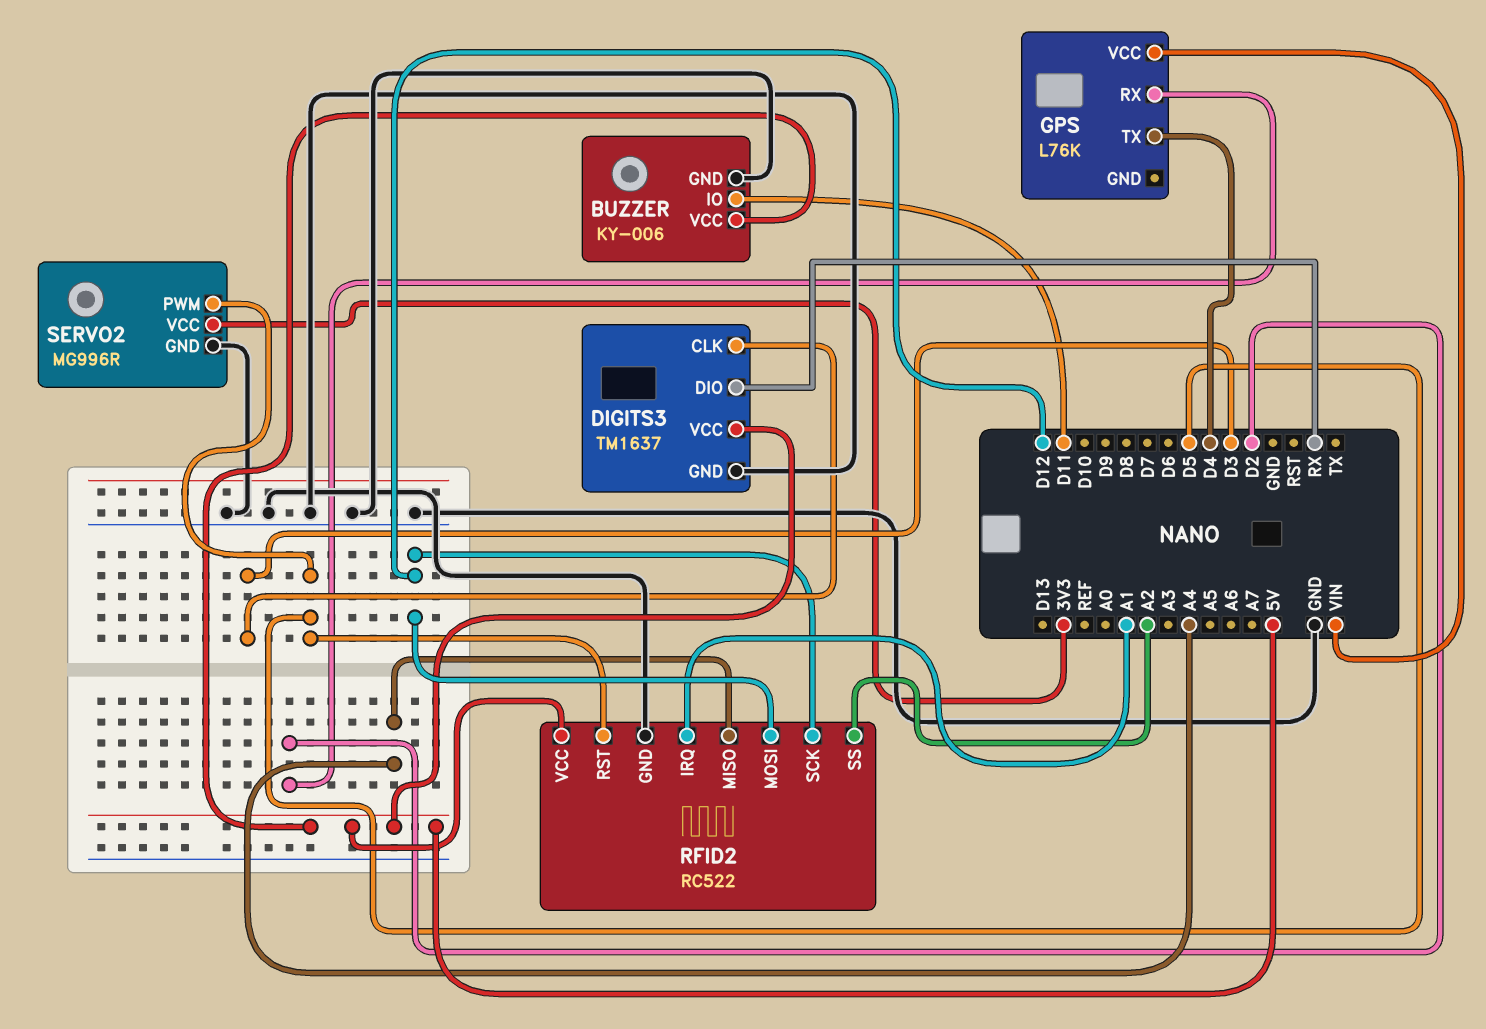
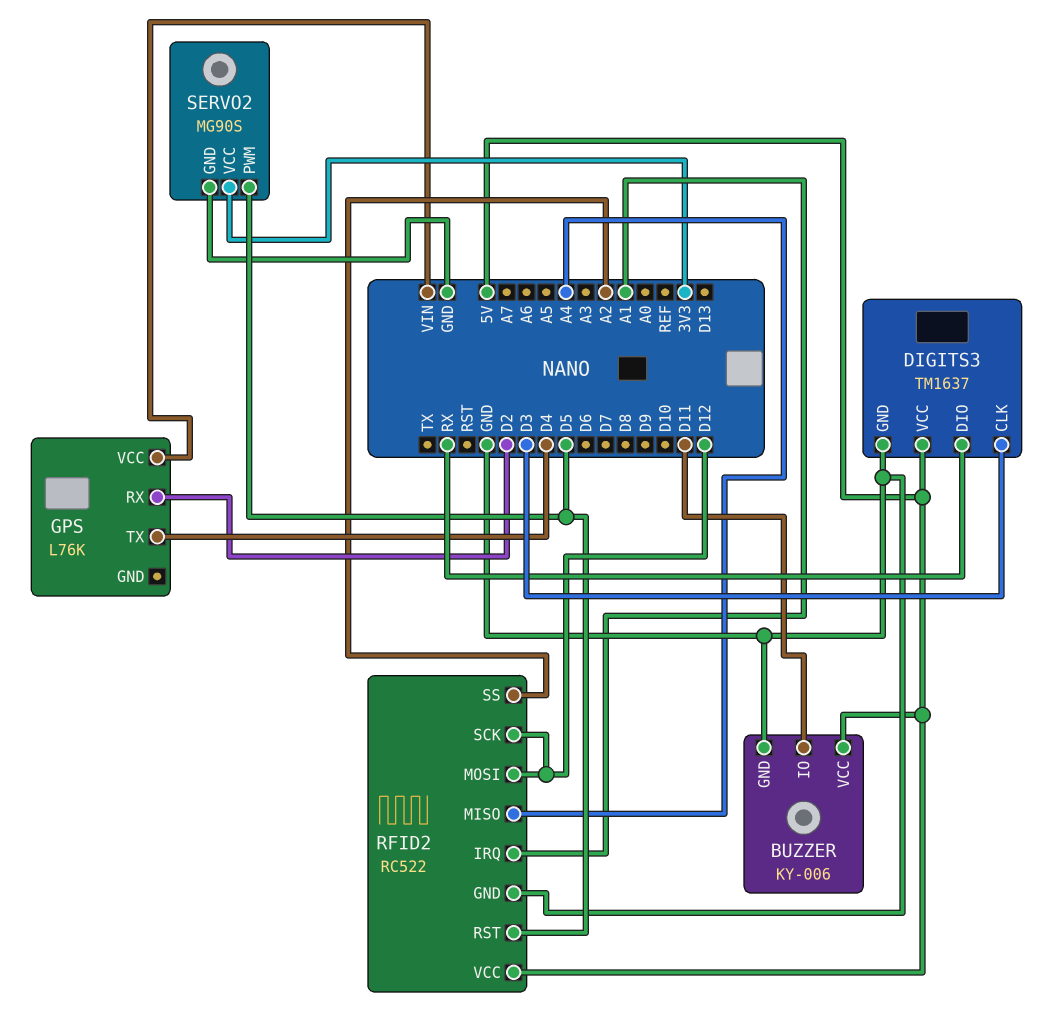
SERVO2: MG996R -> MG90S

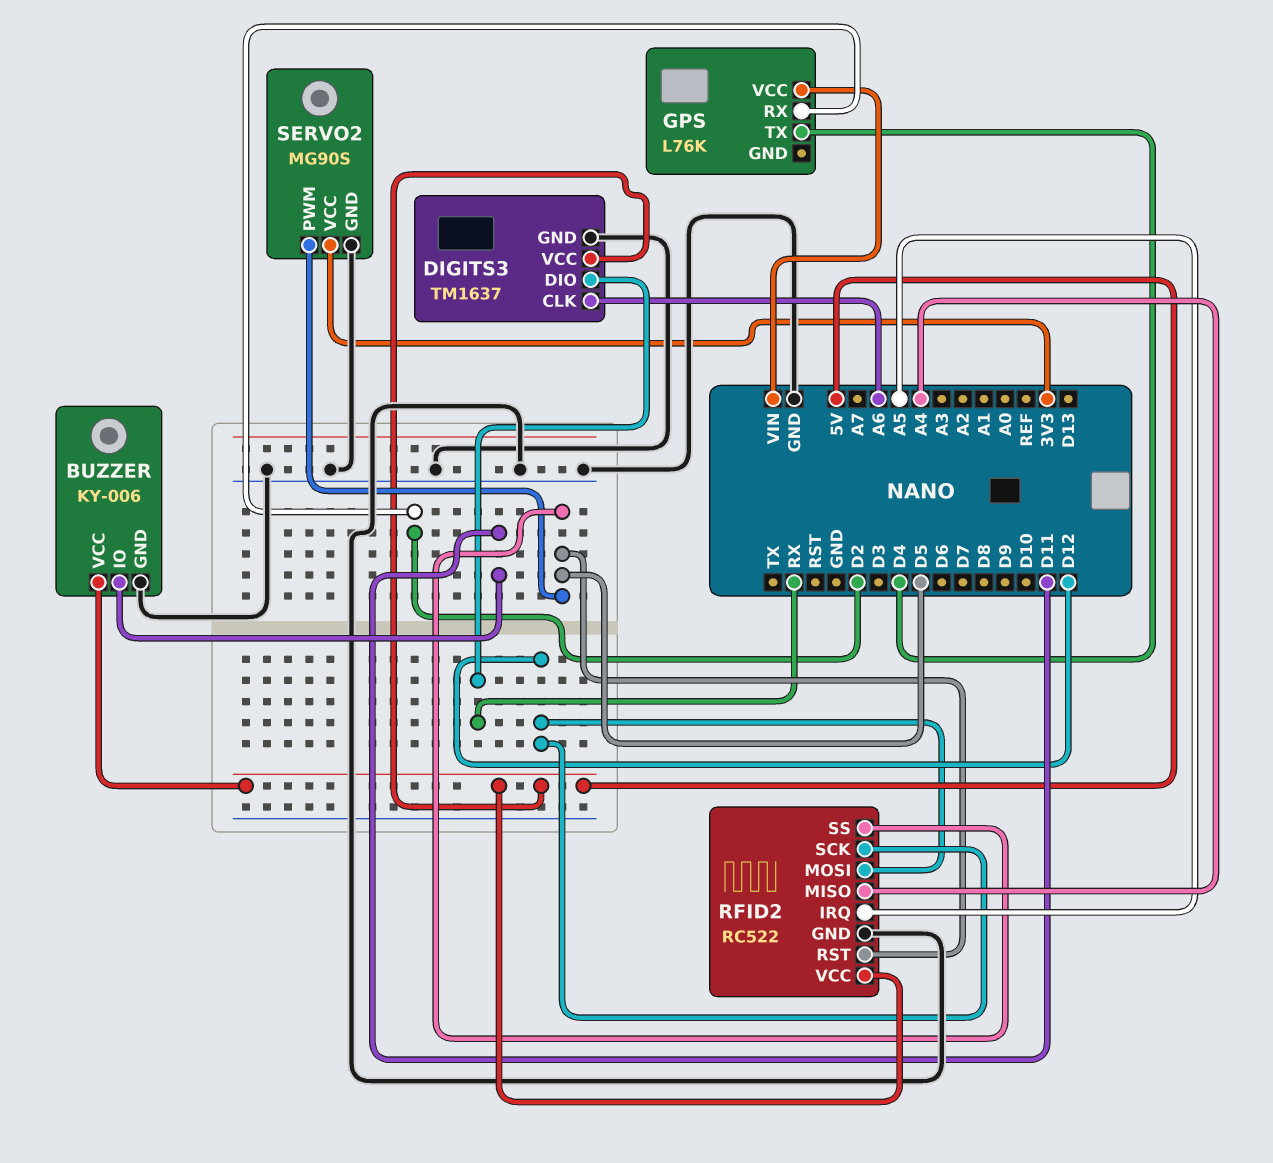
DIGITS3 pin CLK: D3 -> A6
RFID2 pin IRQ: A1 -> A5
RFID2 pin SS: A2 -> D5

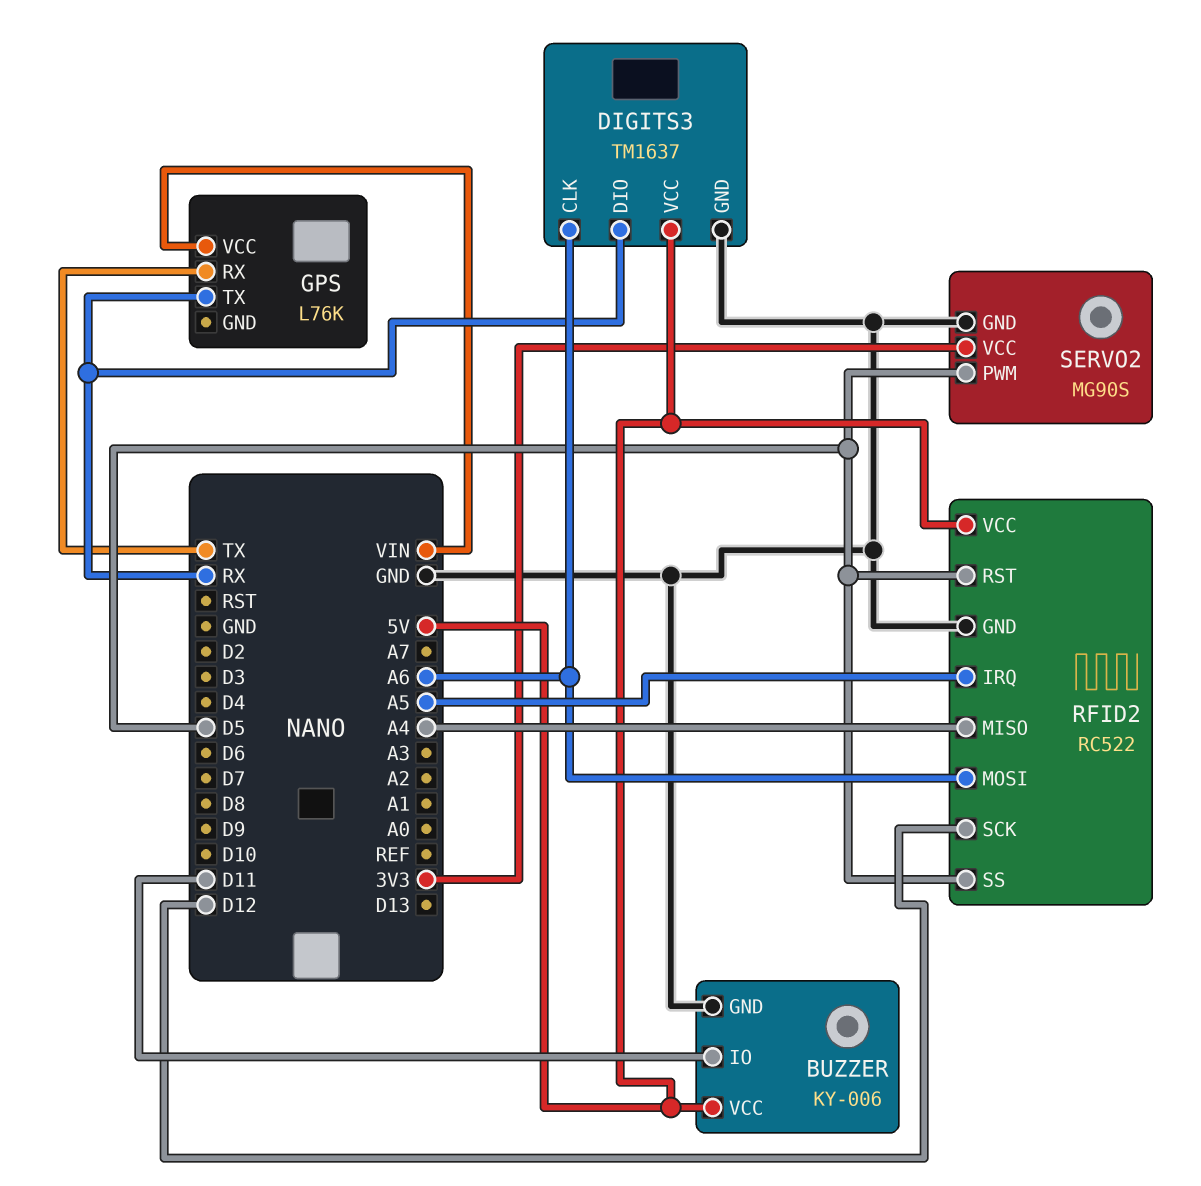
GPS pin RX: D2 -> TX
GPS pin TX: D4 -> RX
RFID2 pin MOSI: D12 -> A6

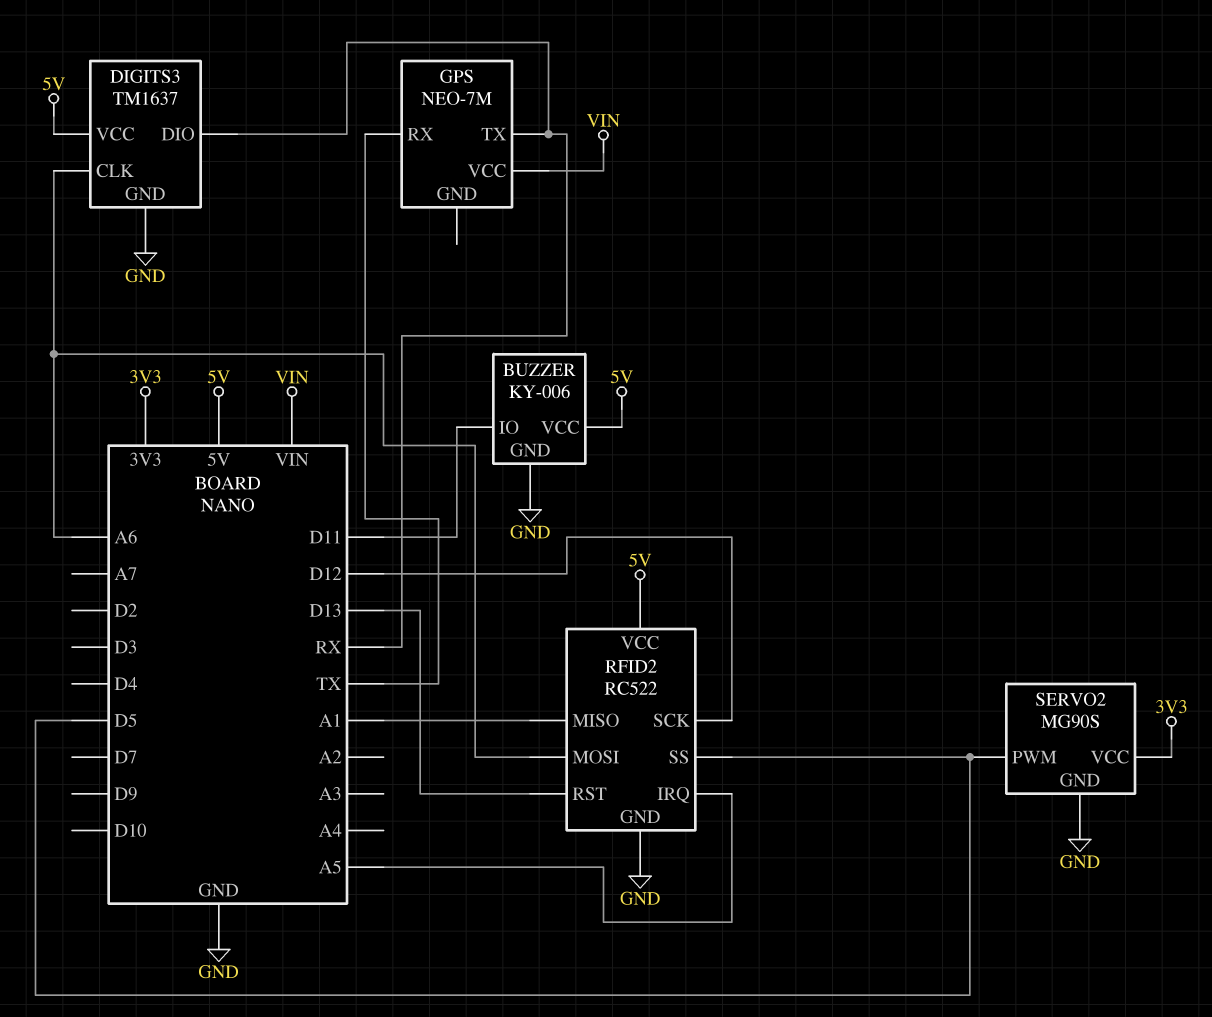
GPS: L76K -> NEO-7M
RFID2 pin MISO: A4 -> A1
RFID2 pin RST: D5 -> D13

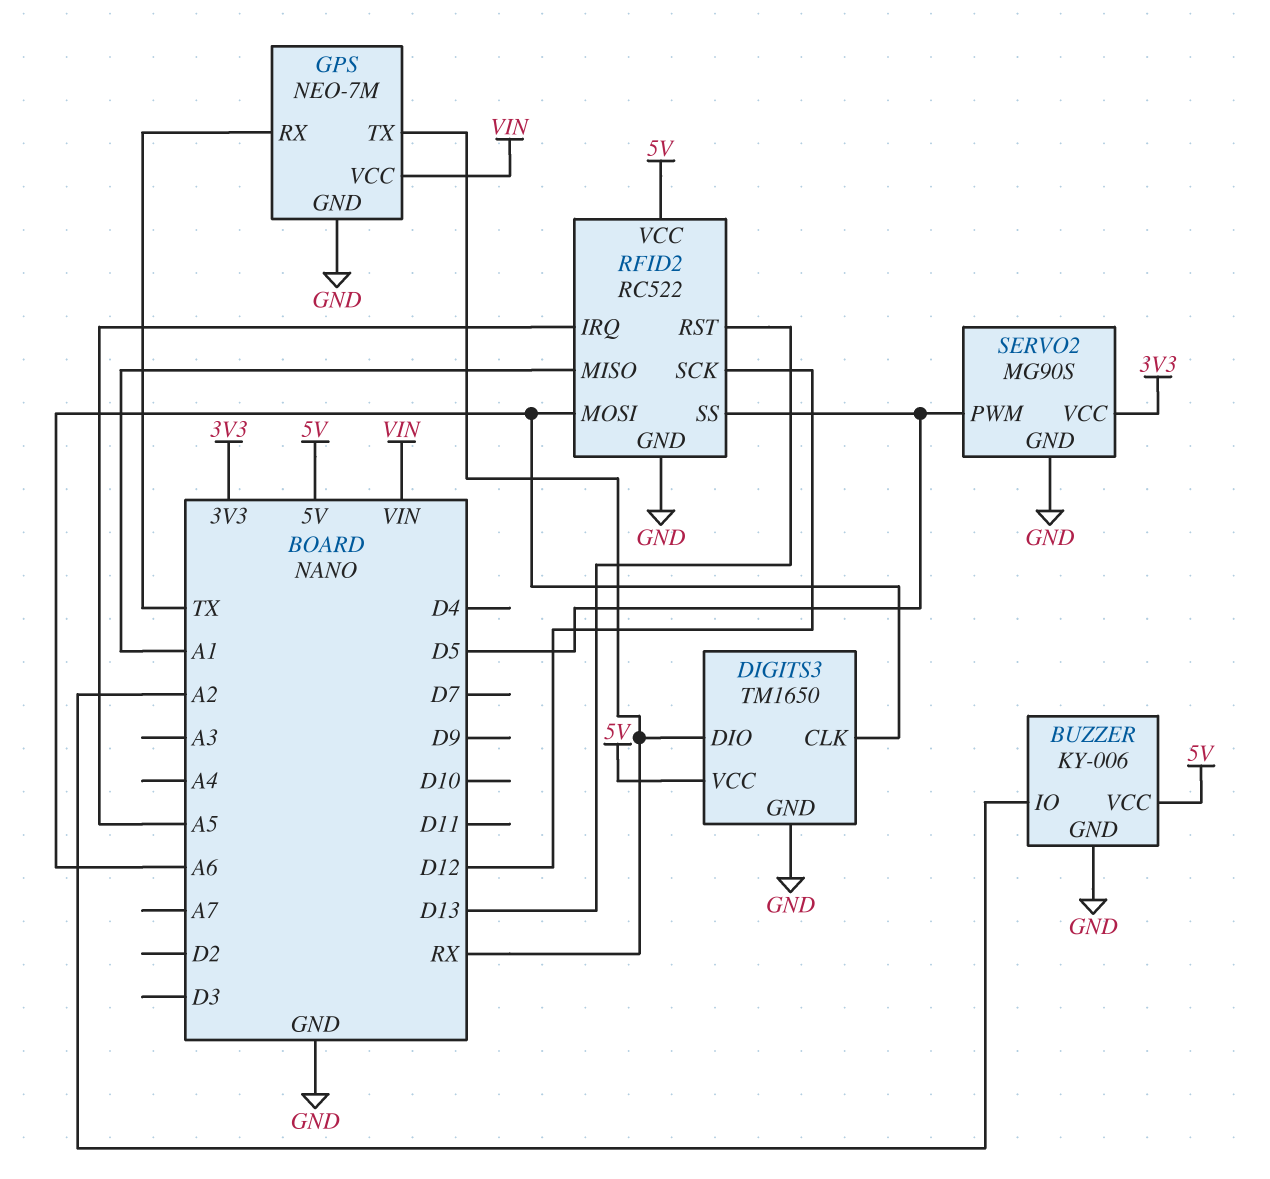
BUZZER pin IO: D11 -> A2
DIGITS3: TM1637 -> TM1650
GPS pin GND: none -> GND

